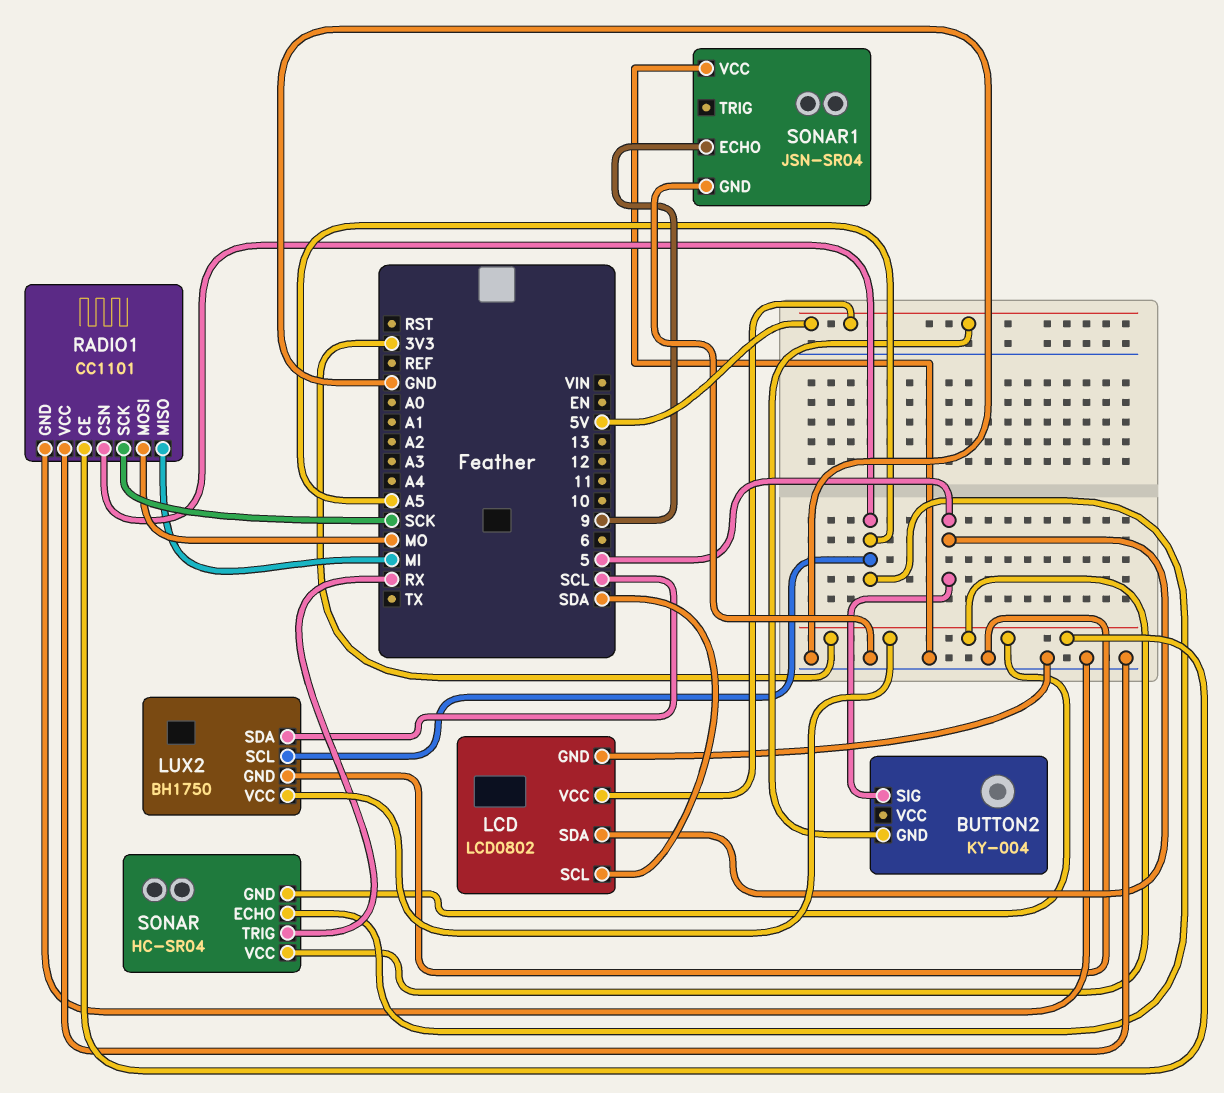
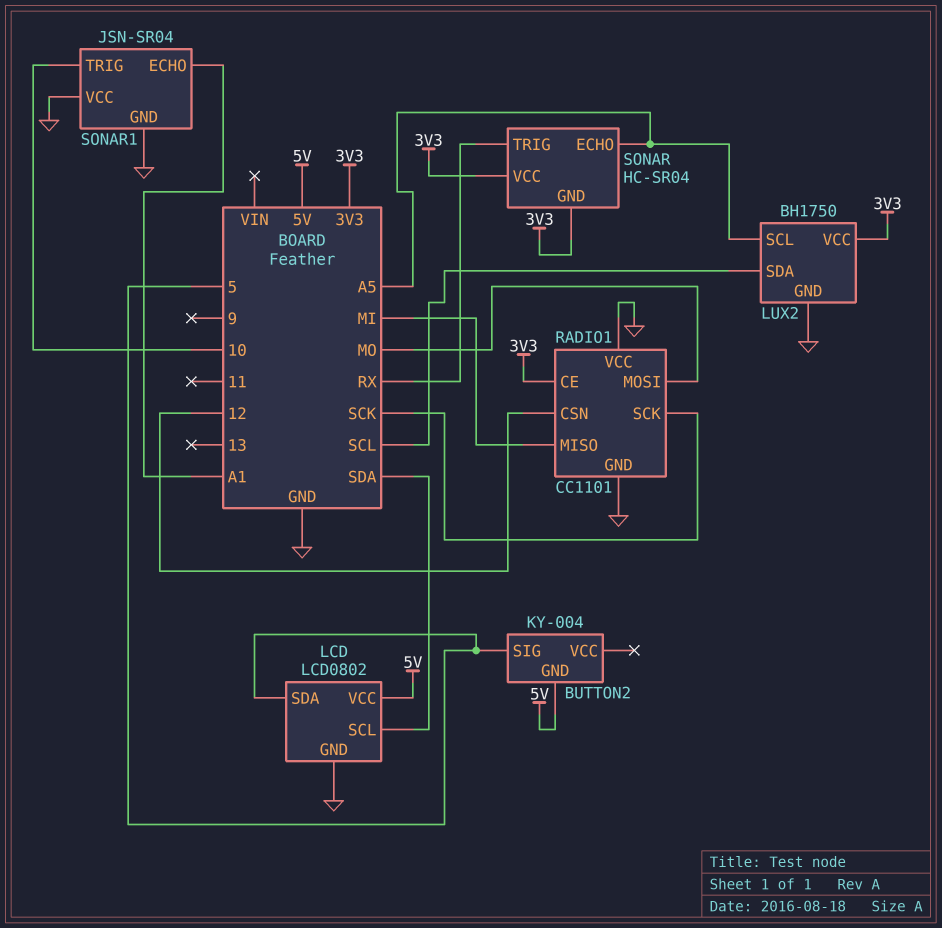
RADIO1 pin CSN: A5 -> 12
SONAR1 pin ECHO: 9 -> A1
SONAR1 pin TRIG: none -> 10

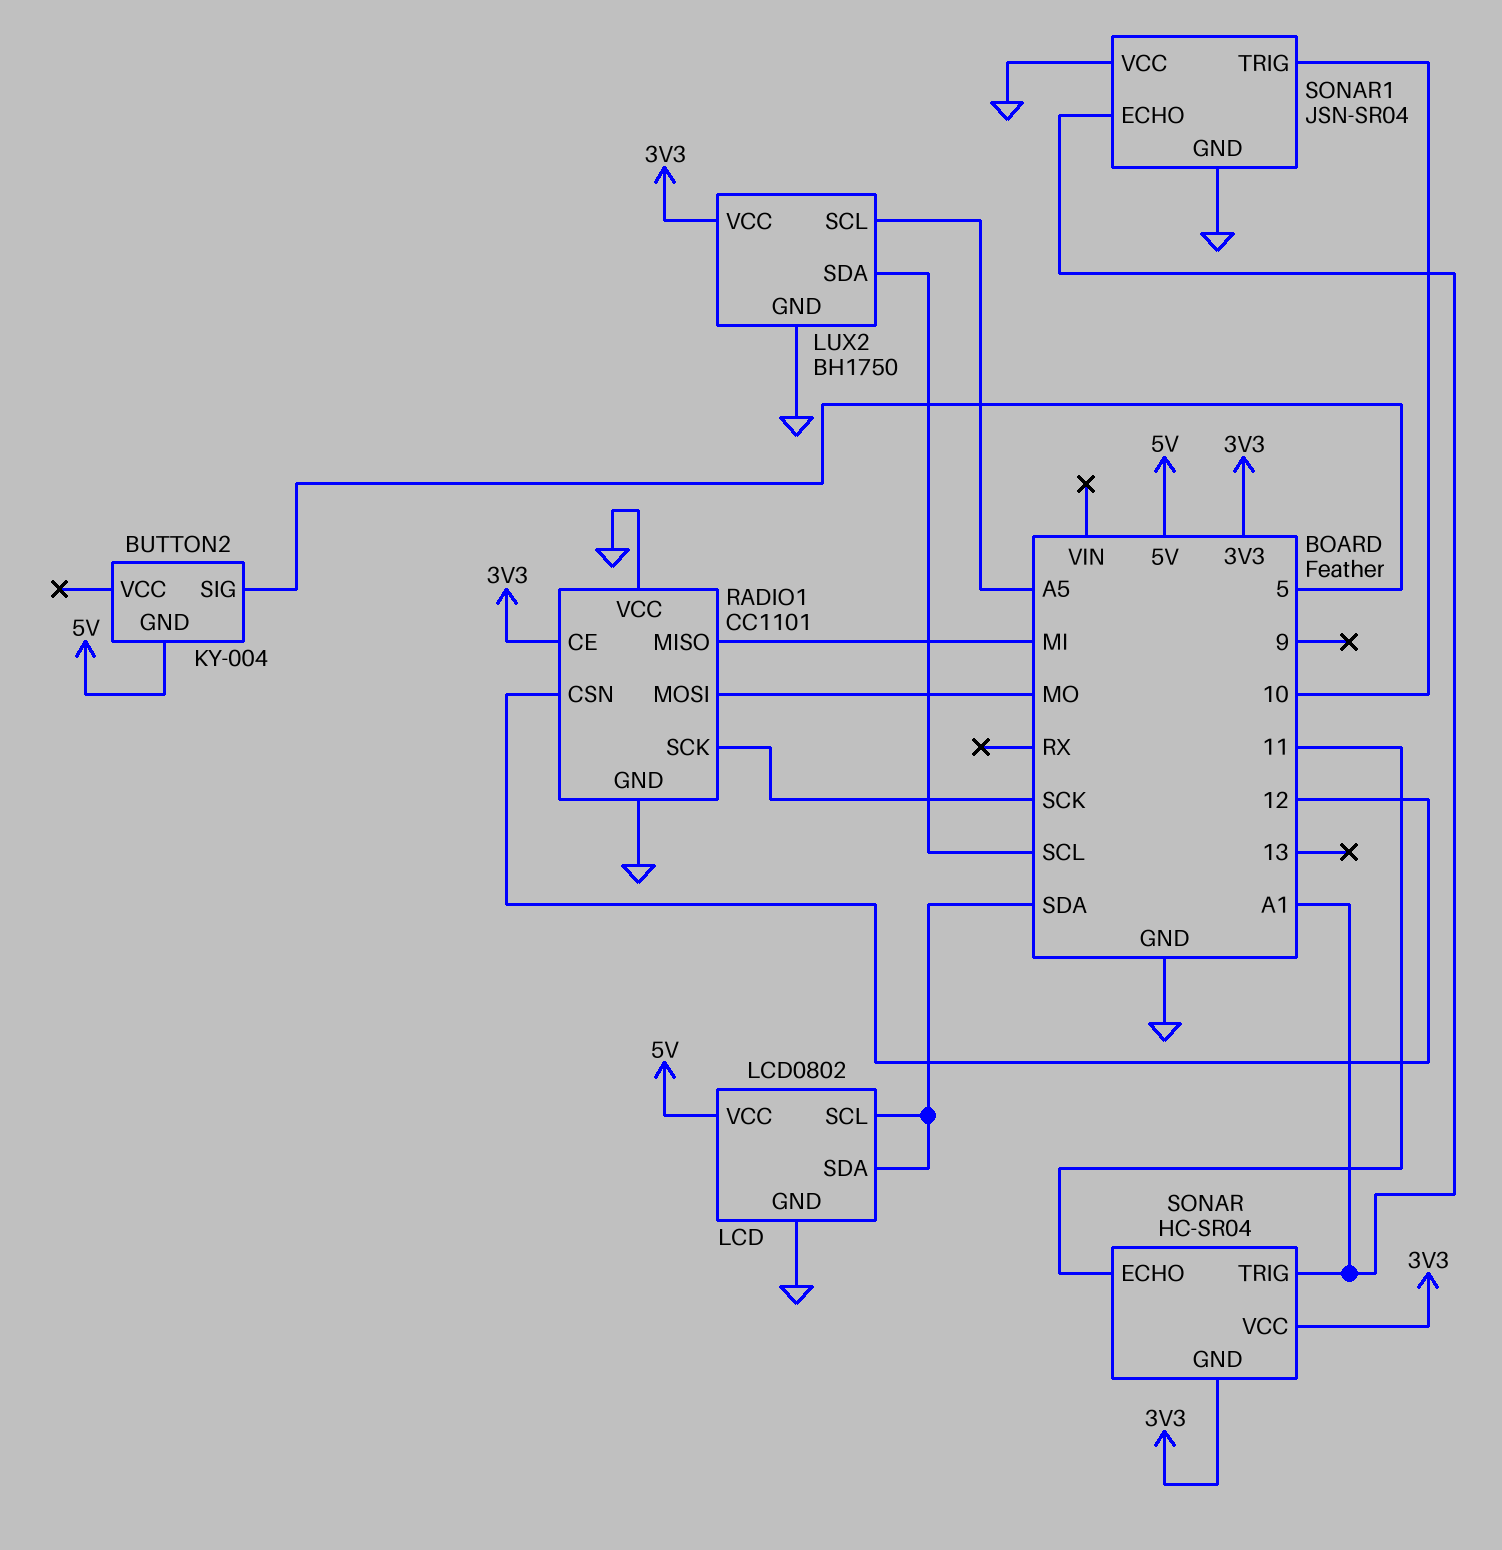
LCD pin SDA: 5 -> SDA
SONAR pin ECHO: A5 -> 11
SONAR pin TRIG: RX -> A1

